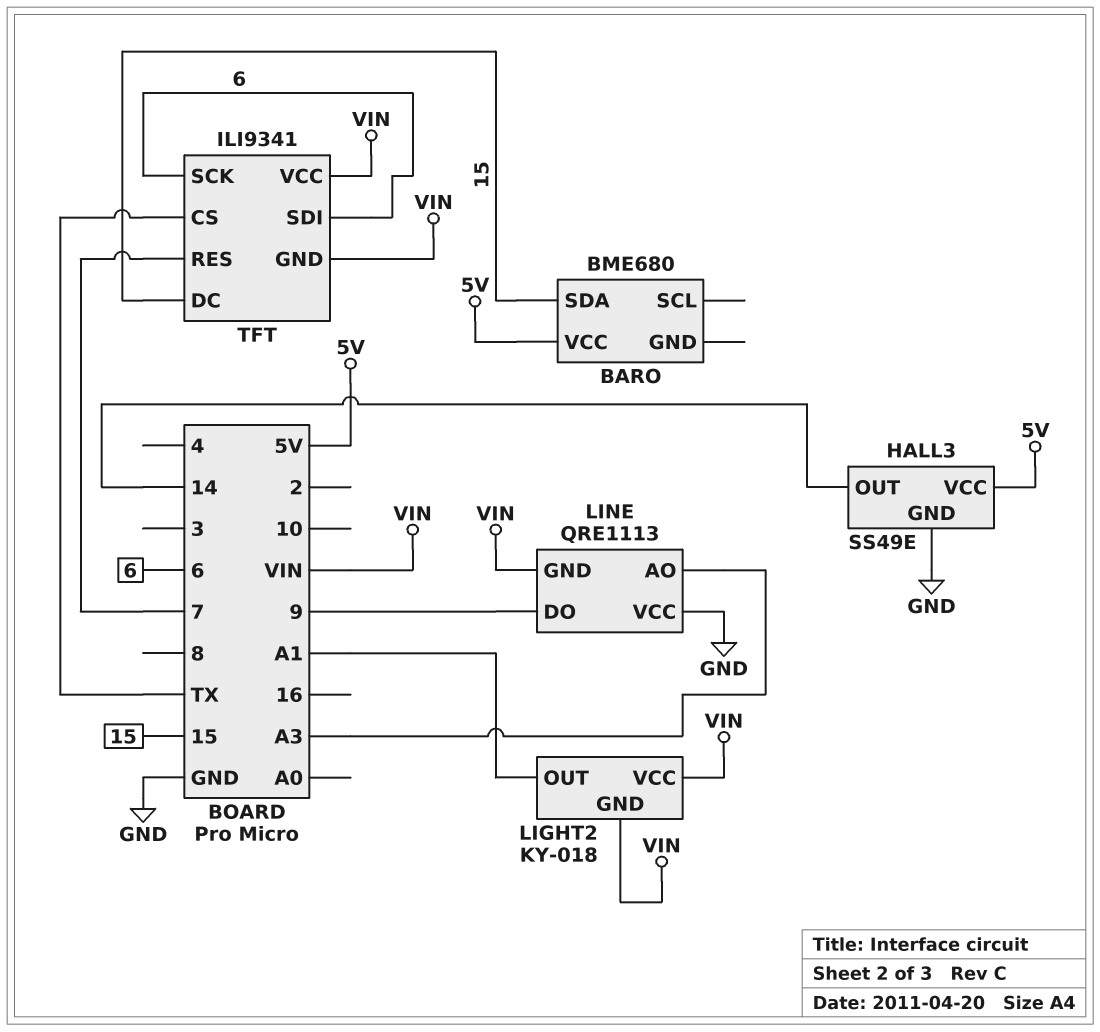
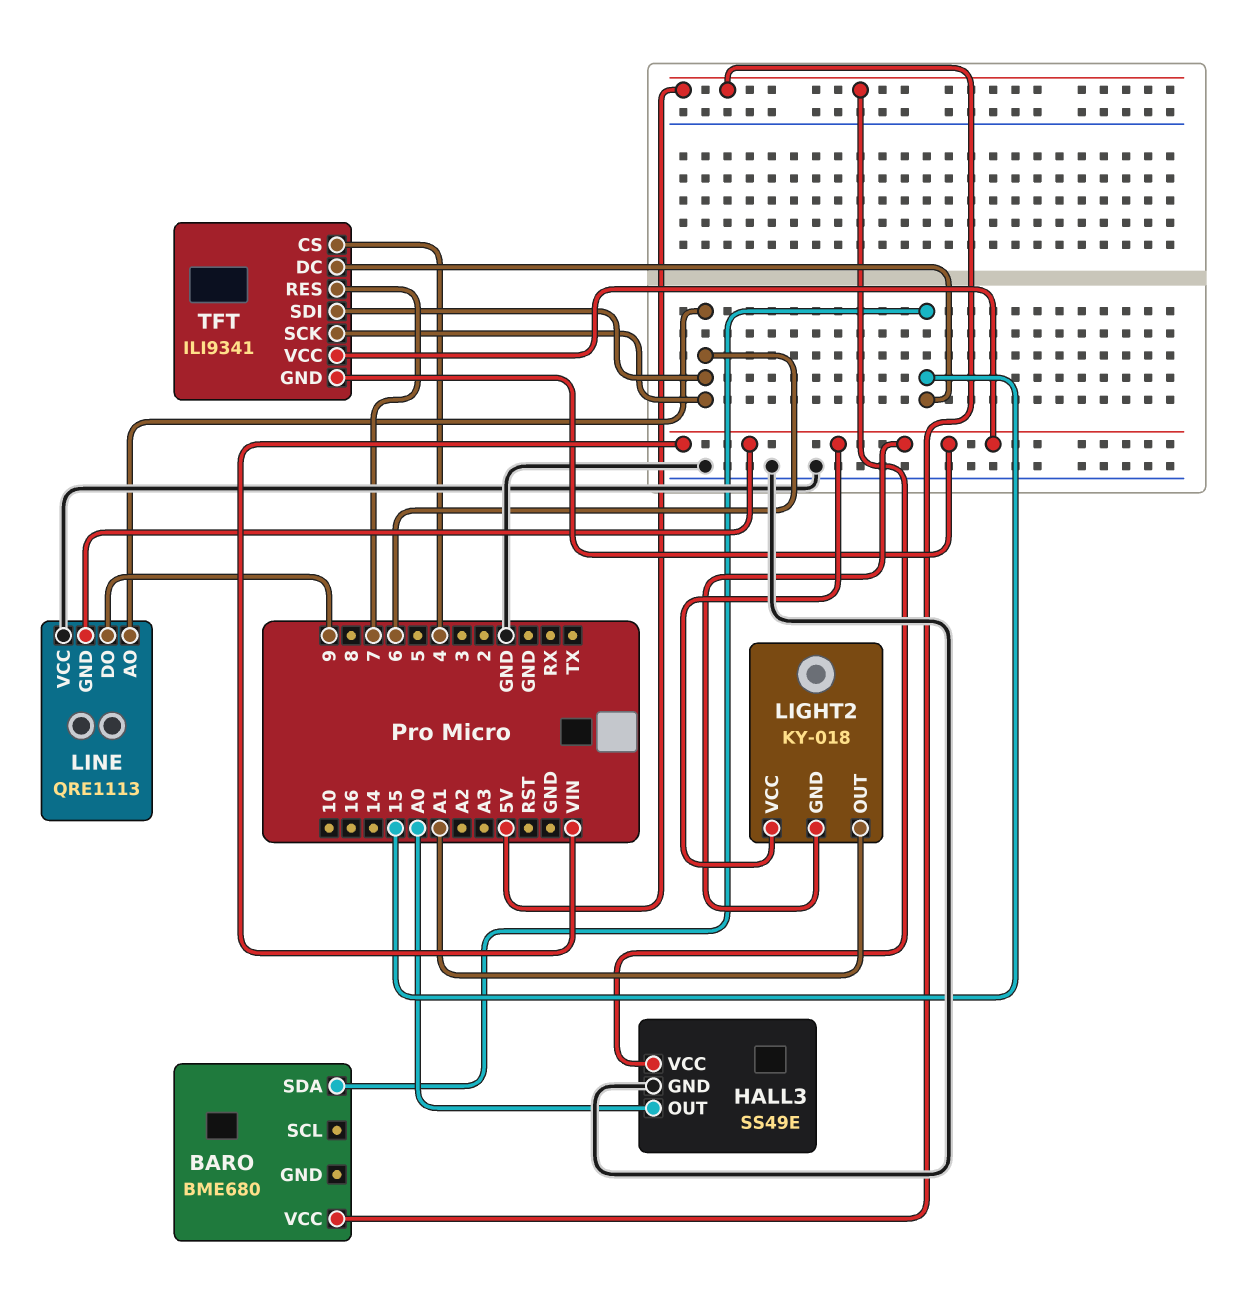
HALL3 pin OUT: 14 -> A0
LINE pin AO: A3 -> 6
TFT pin CS: TX -> 4

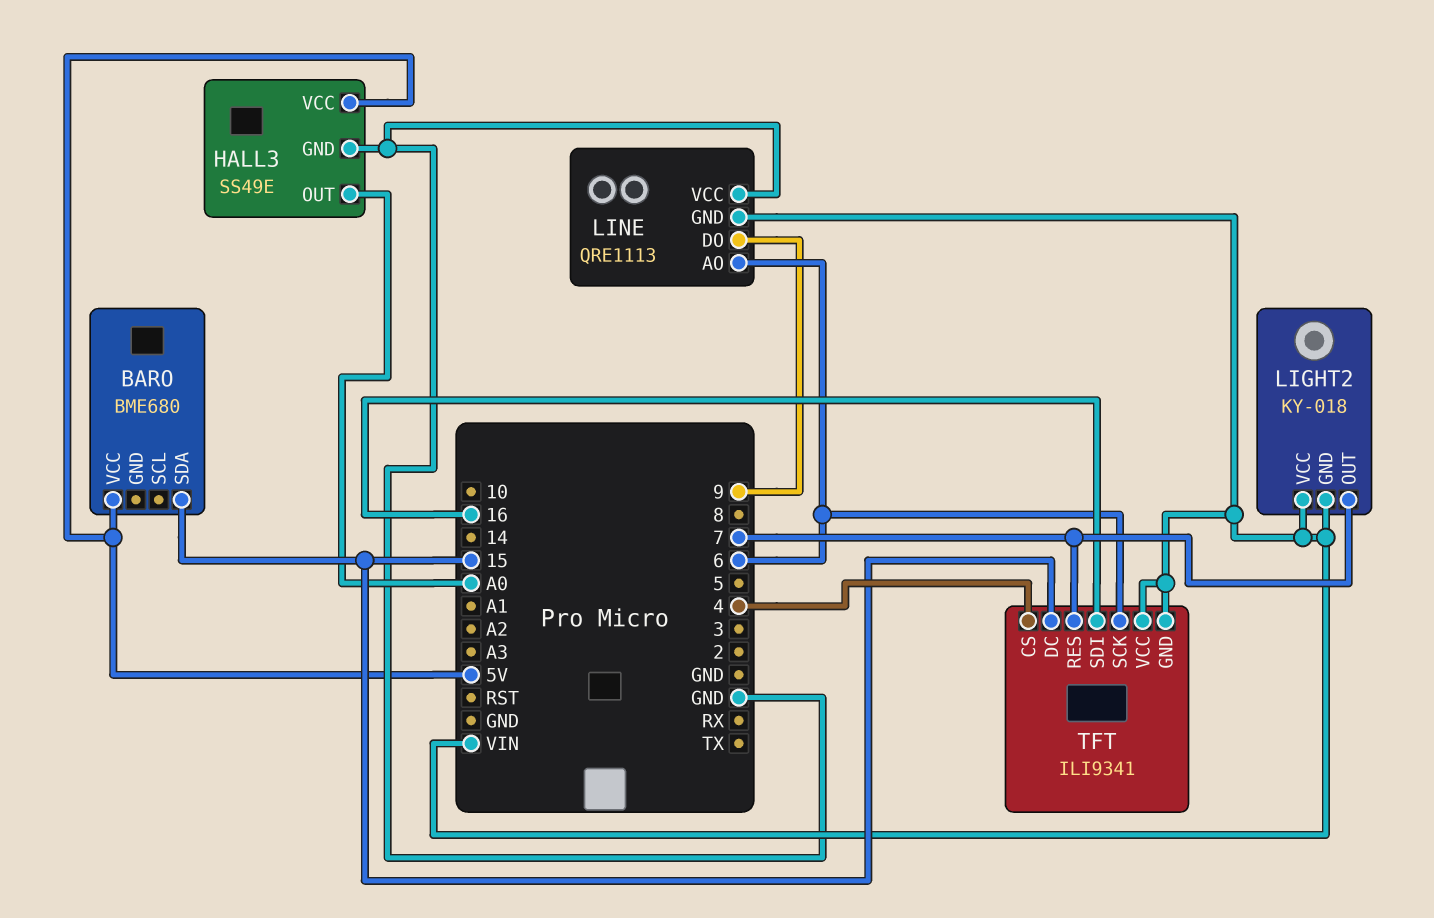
LIGHT2 pin OUT: A1 -> 7
TFT pin SDI: 6 -> 16

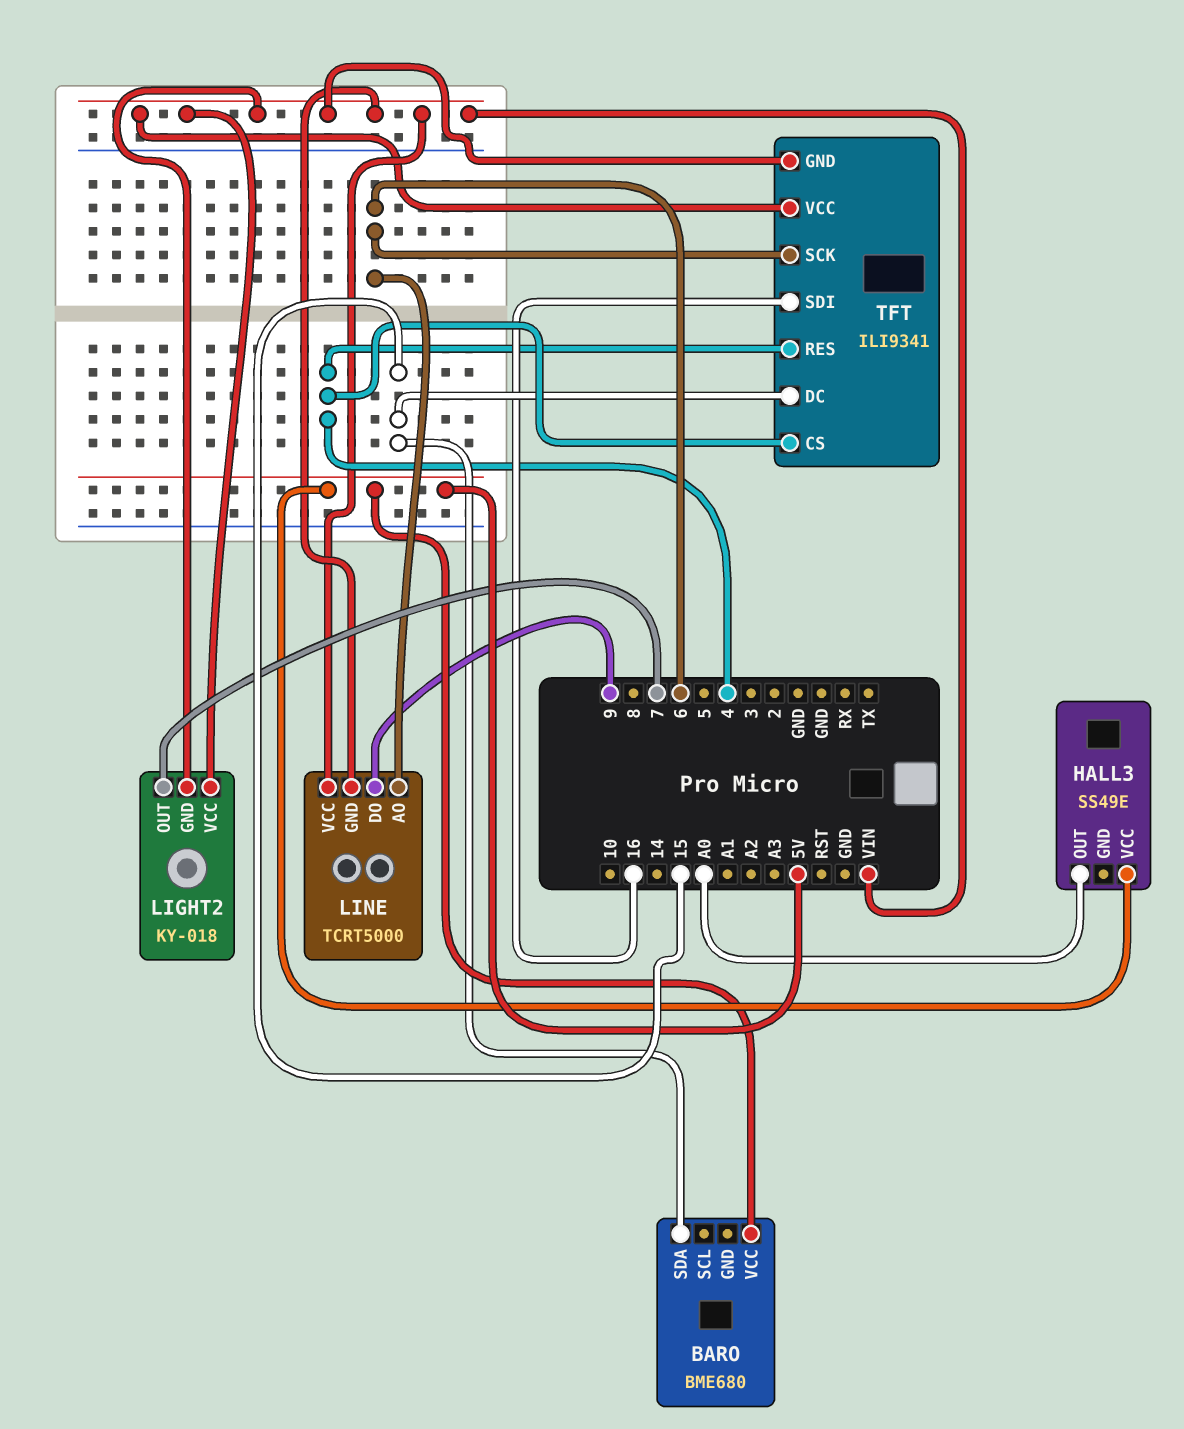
HALL3 pin GND: GND -> none
LINE: QRE1113 -> TCRT5000
LINE pin VCC: GND -> VIN
TFT pin RES: 7 -> 4

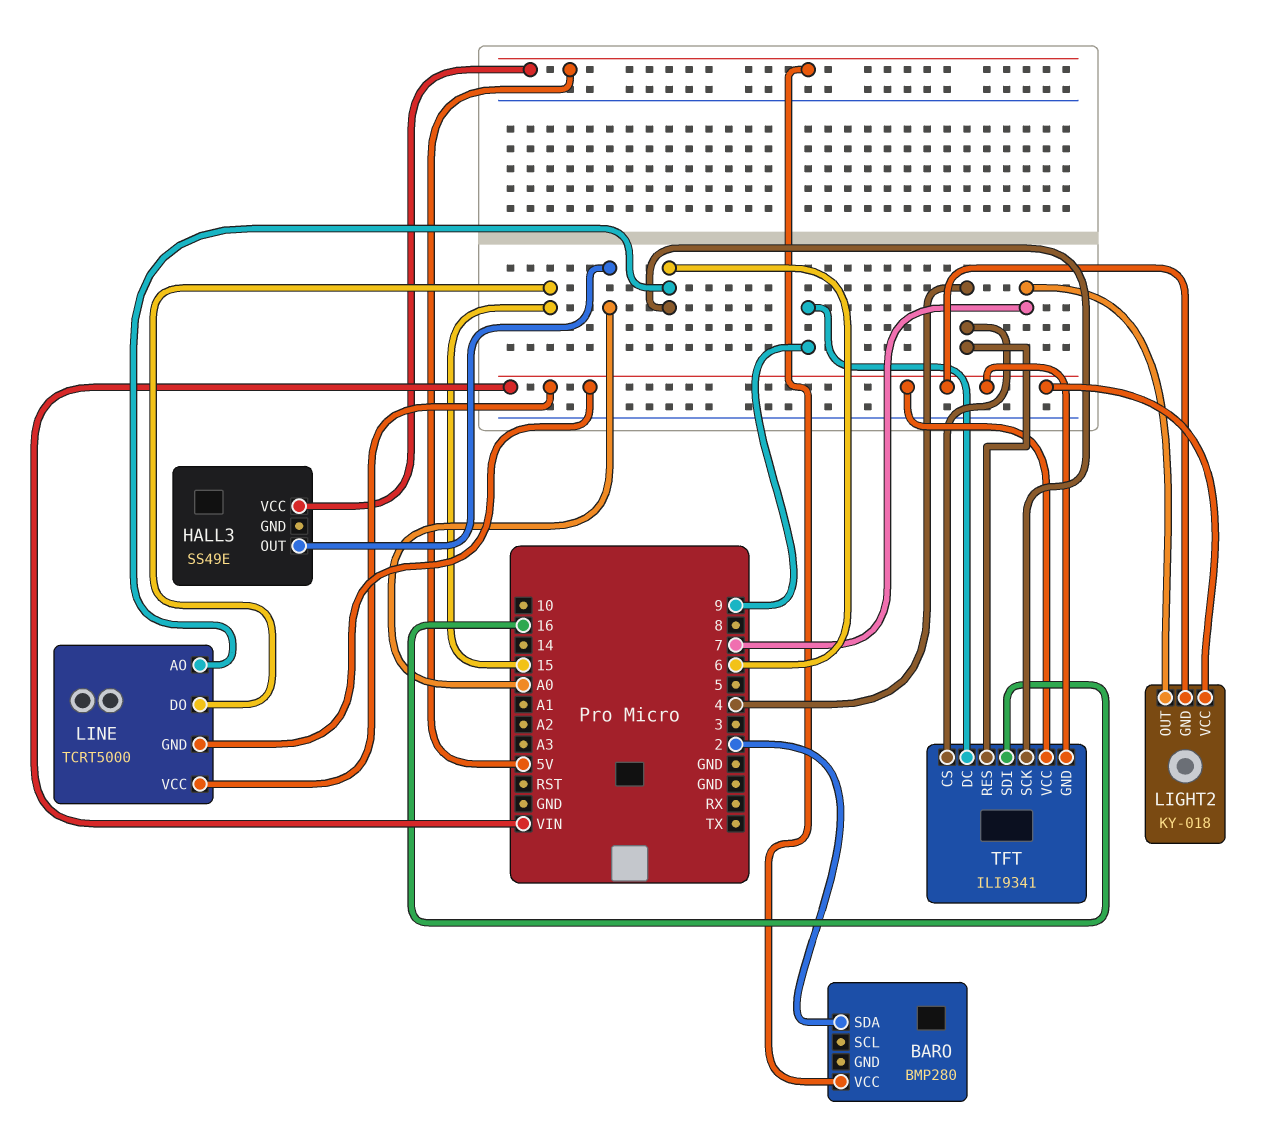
BARO: BME680 -> BMP280
BARO pin SDA: 15 -> 2
LINE pin DO: 9 -> 15
TFT pin DC: 15 -> 9

